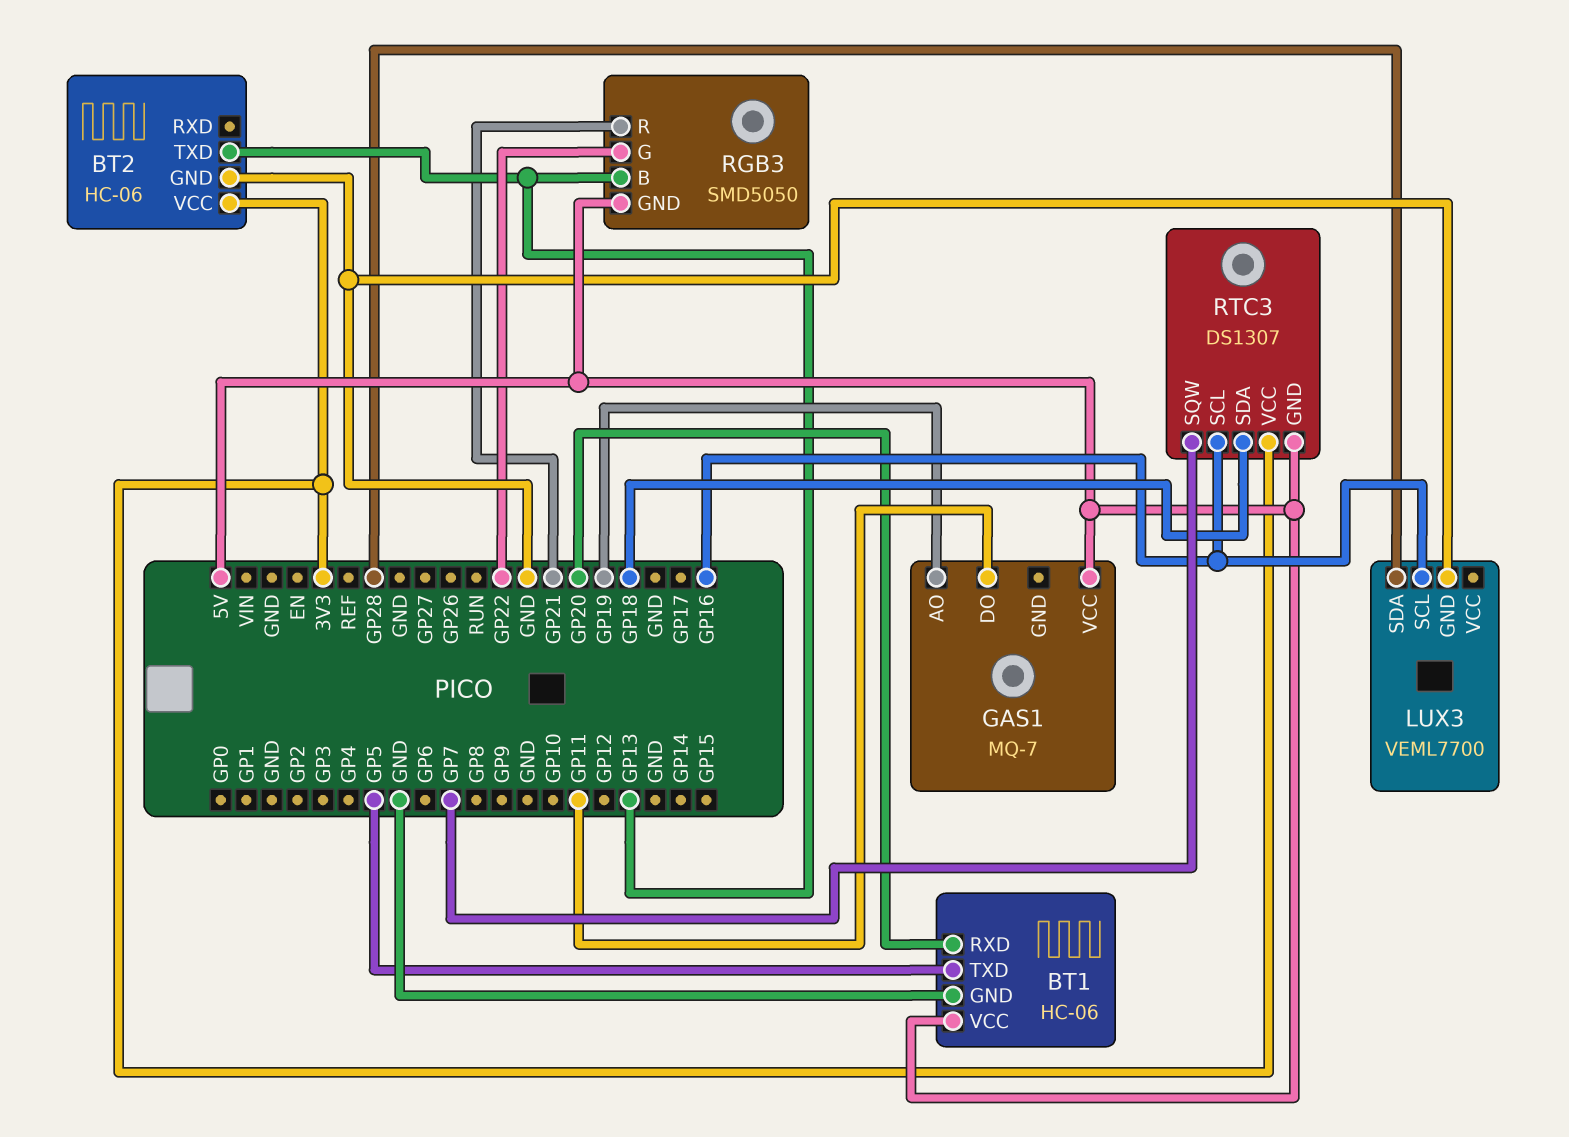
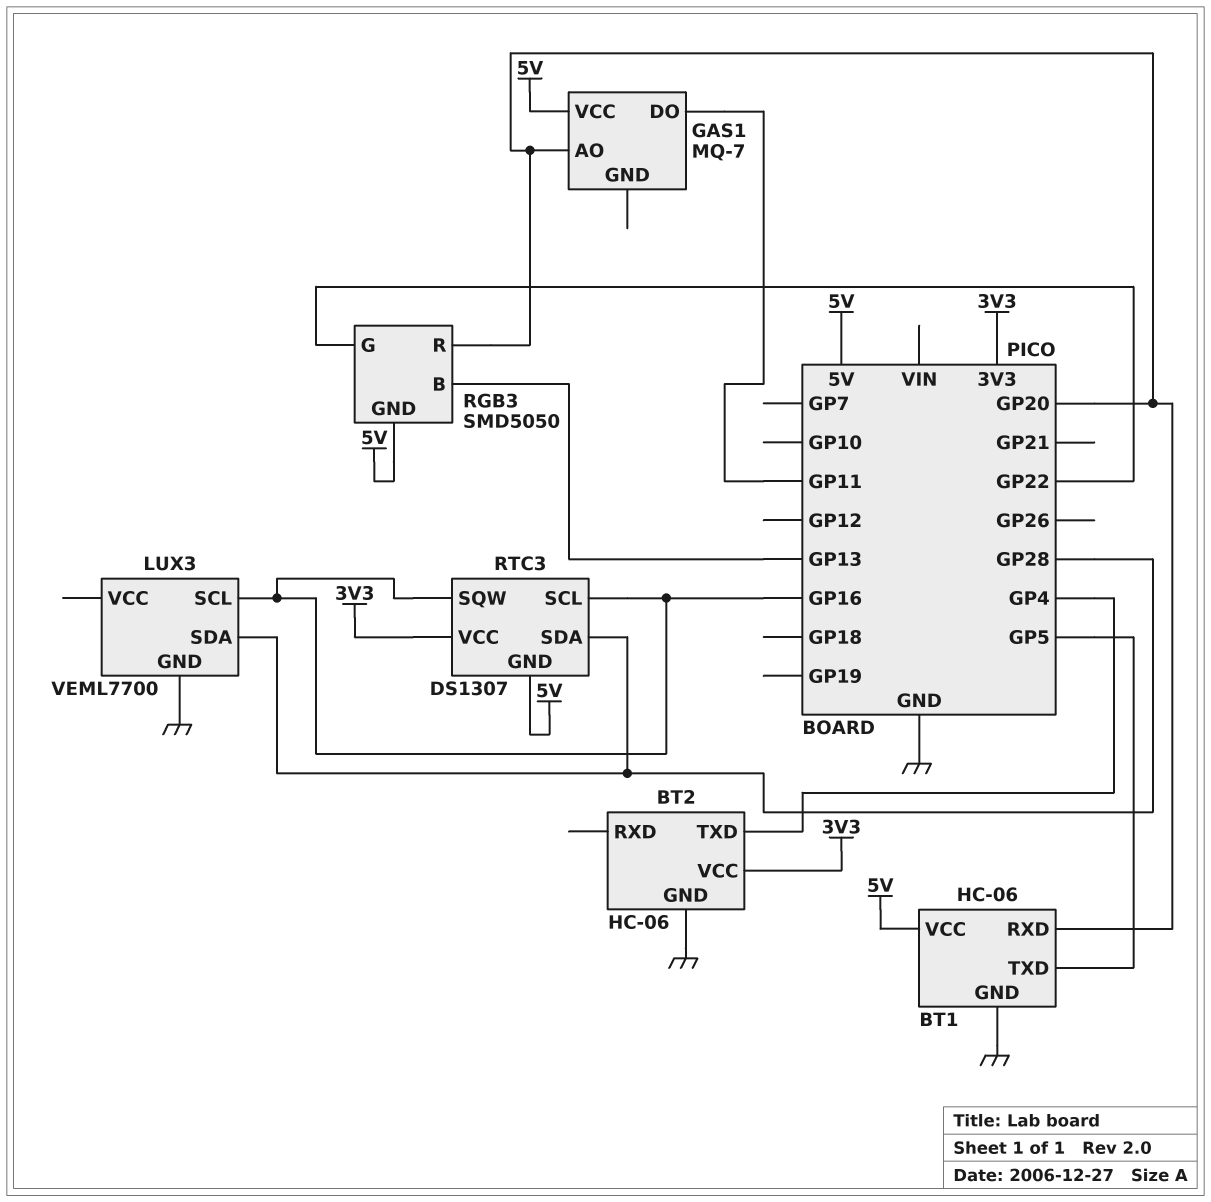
BT2 pin TXD: GP13 -> GP4
GAS1 pin AO: GP19 -> GP20
RGB3 pin R: GP21 -> GP20
RTC3 pin SDA: GP18 -> GP28
RTC3 pin SQW: GP7 -> GP16

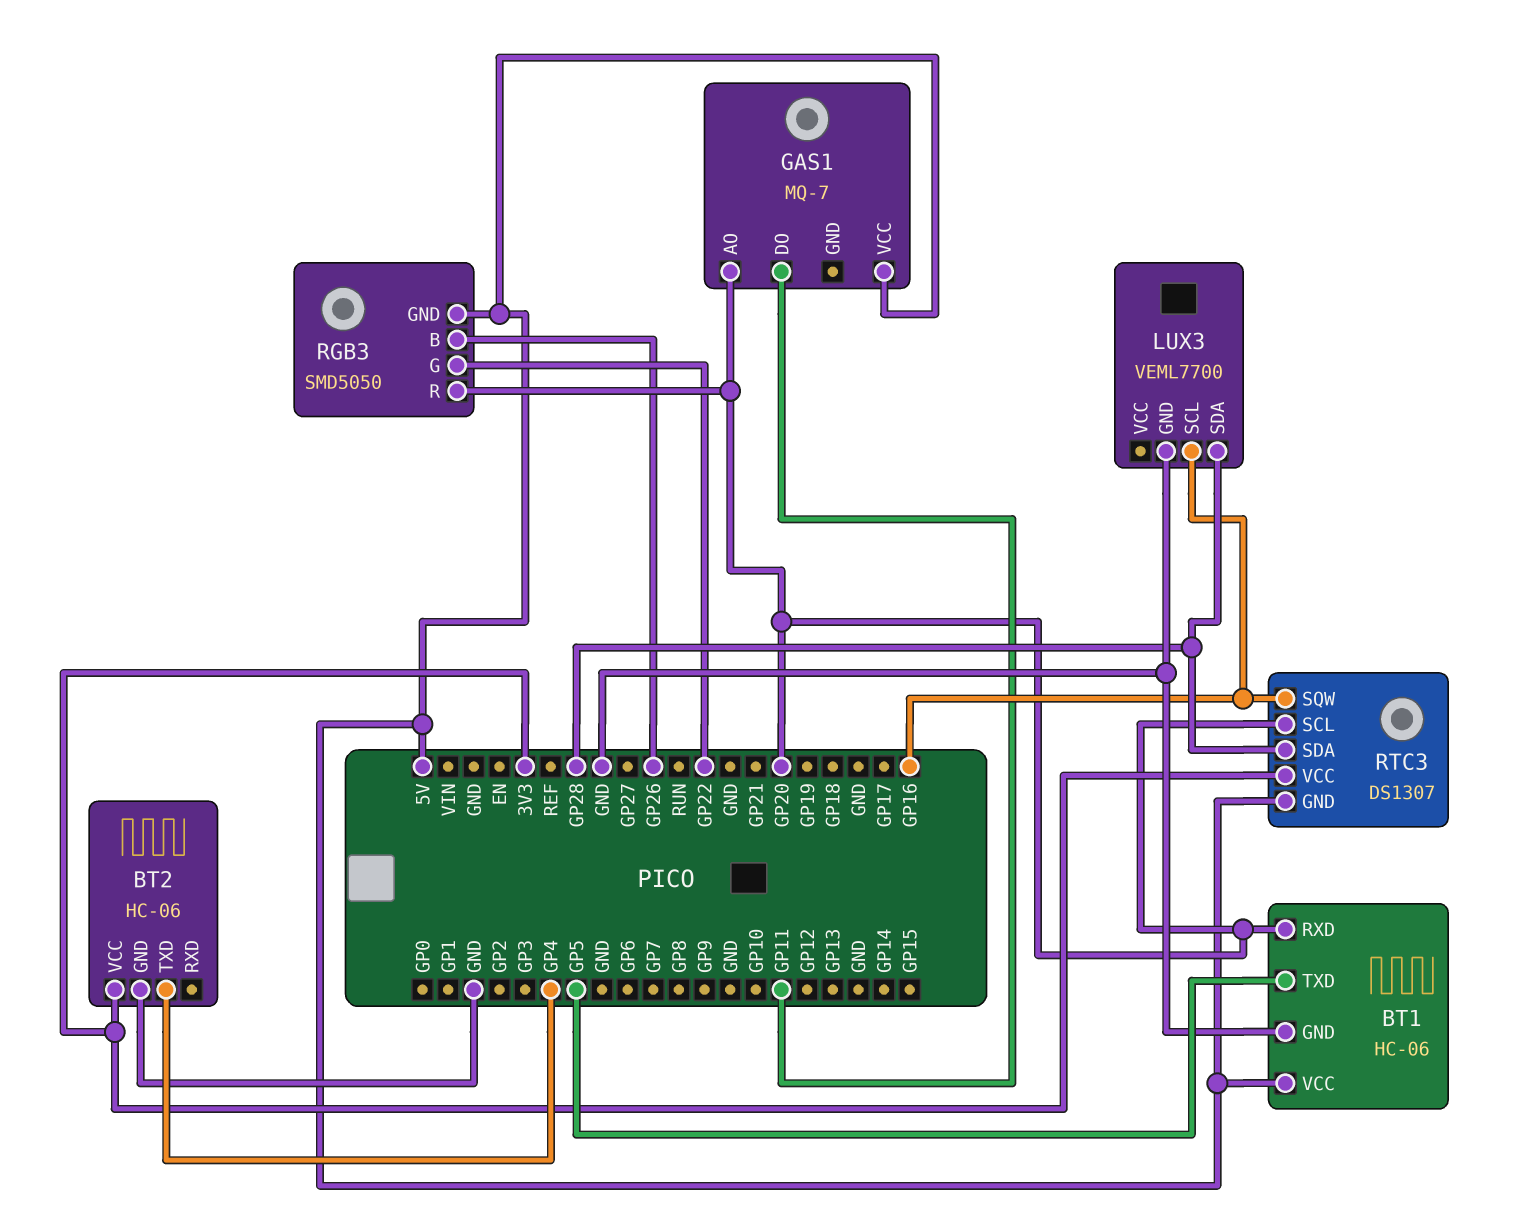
RGB3 pin B: GP13 -> GP26
RTC3 pin SCL: GP16 -> GP20

